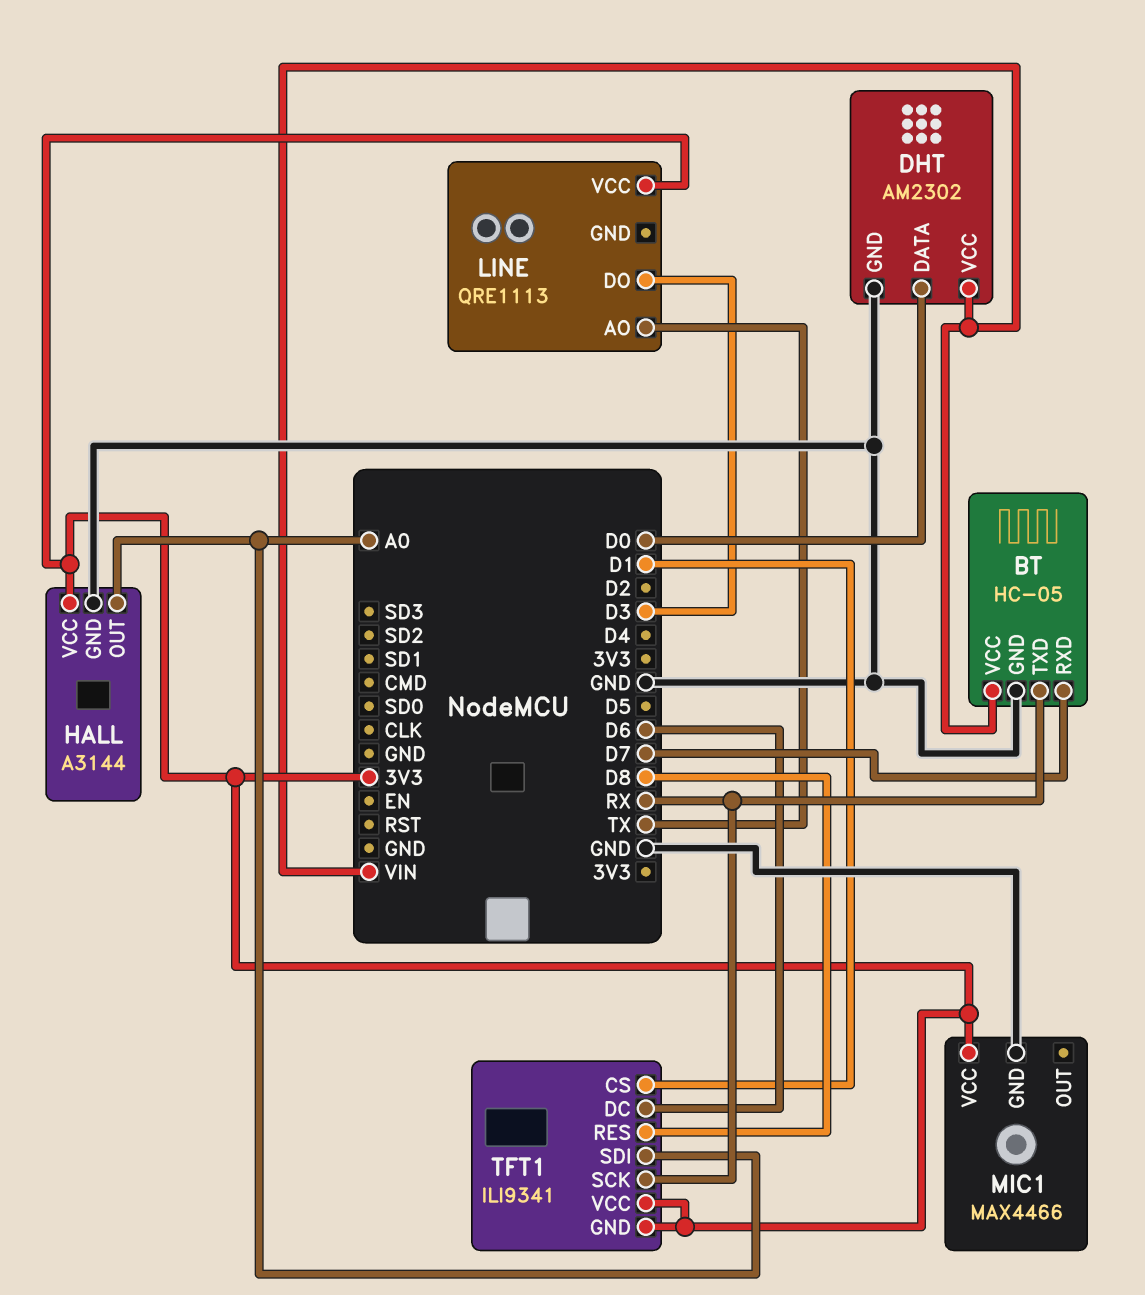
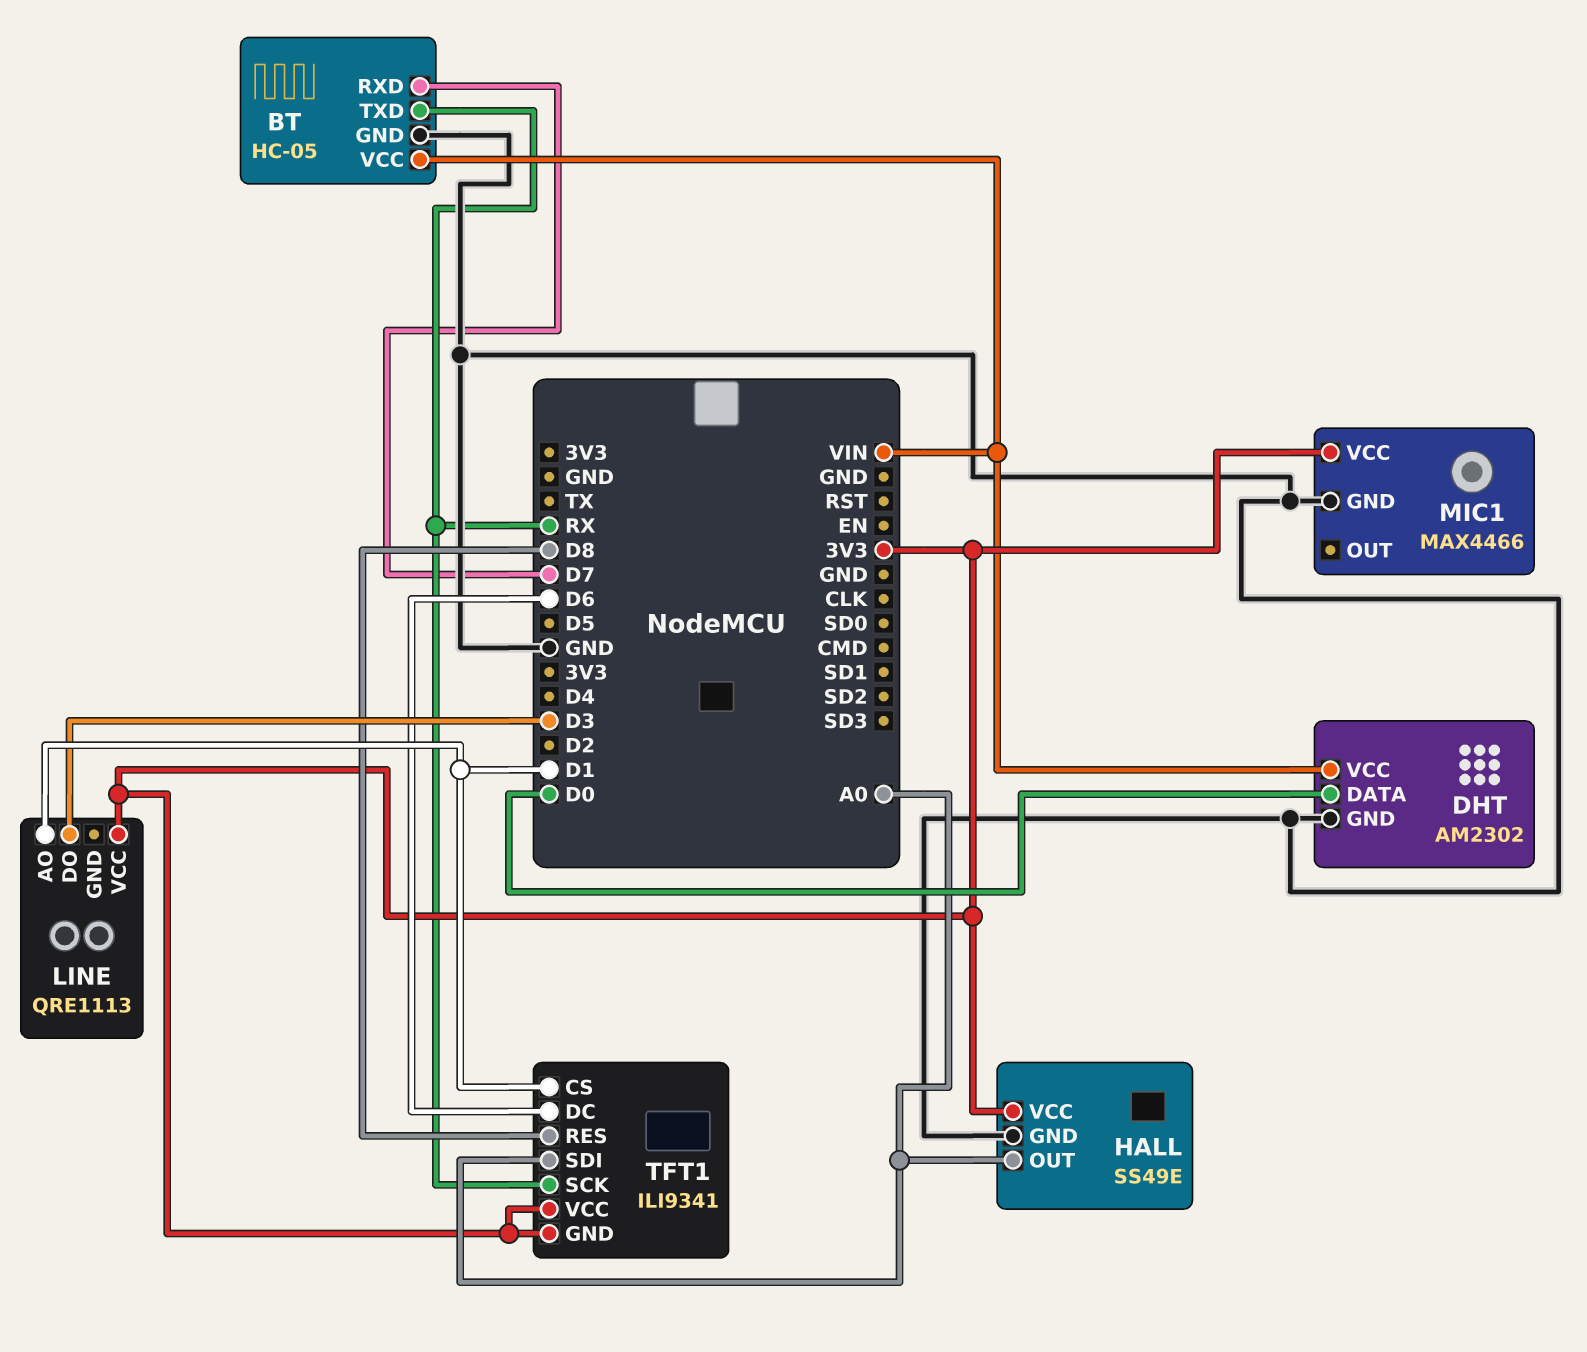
HALL: A3144 -> SS49E
LINE pin AO: TX -> D1

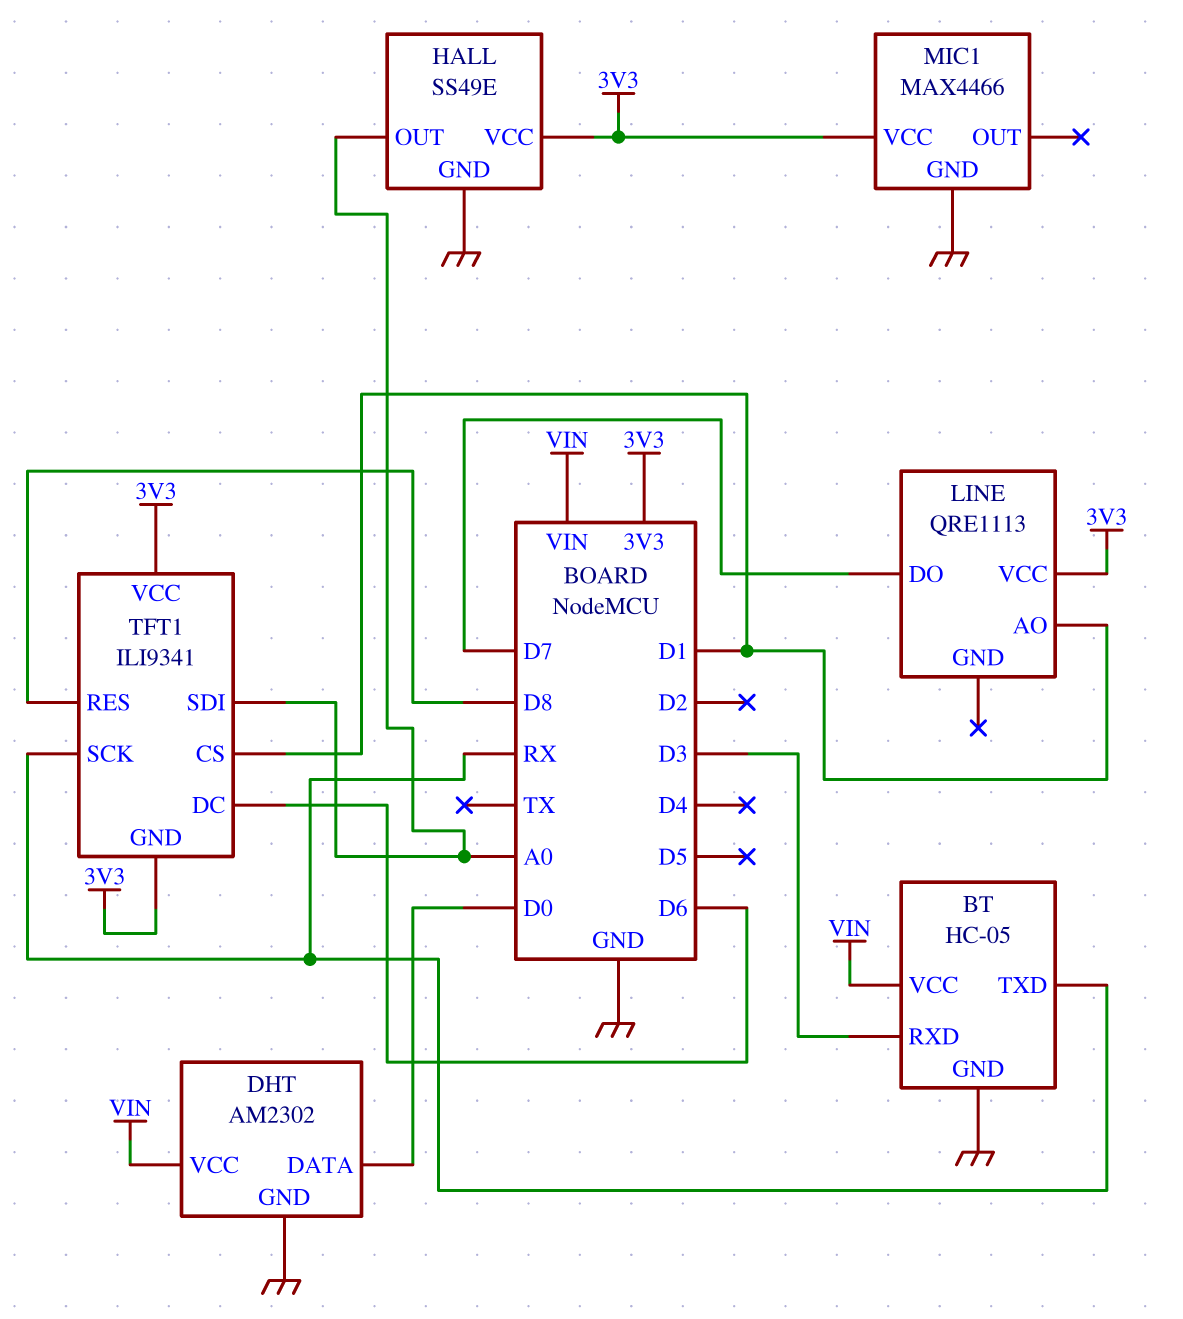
BT pin RXD: D7 -> D3
LINE pin DO: D3 -> D7

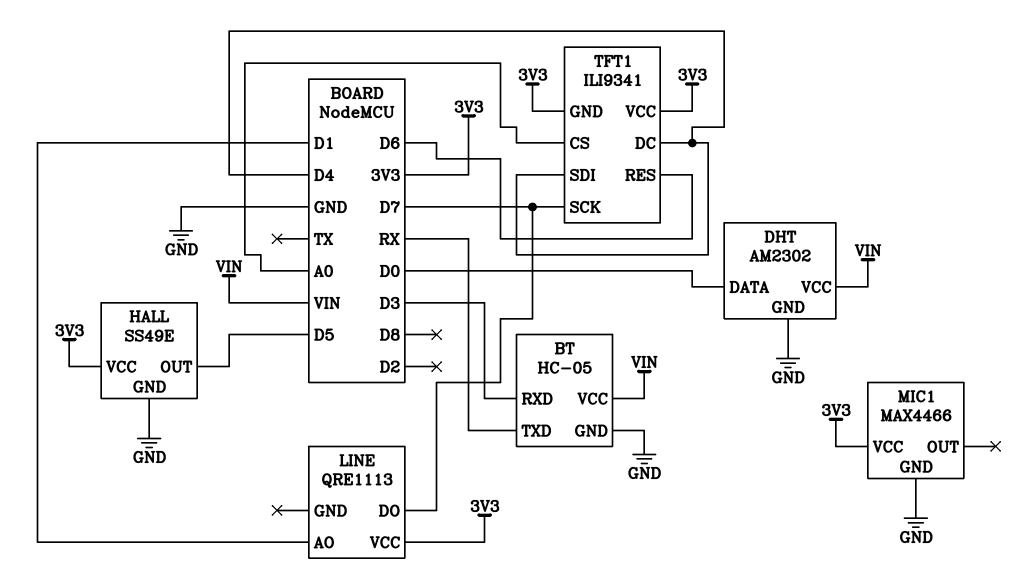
HALL pin OUT: A0 -> D5
TFT1 pin CS: D1 -> A0
TFT1 pin DC: D6 -> D4
TFT1 pin RES: D8 -> D6
TFT1 pin SCK: RX -> D7
TFT1 pin SDI: A0 -> D4

